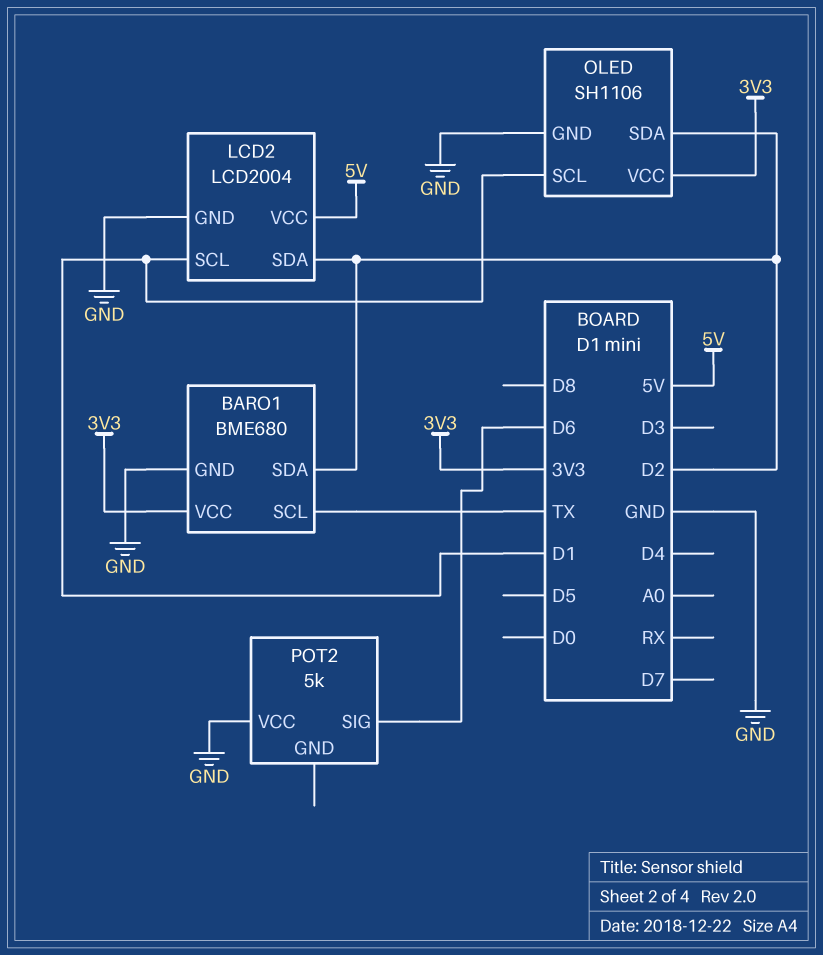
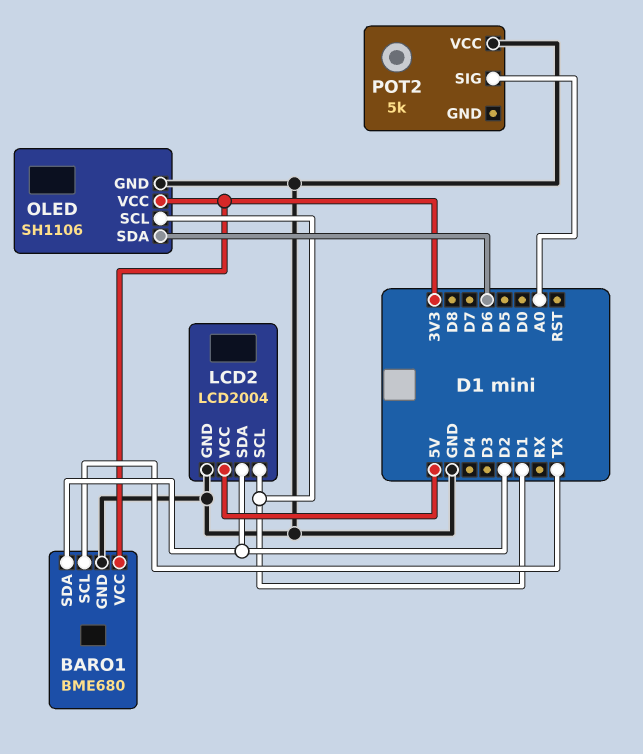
OLED pin SDA: D2 -> D6
POT2 pin SIG: D6 -> A0

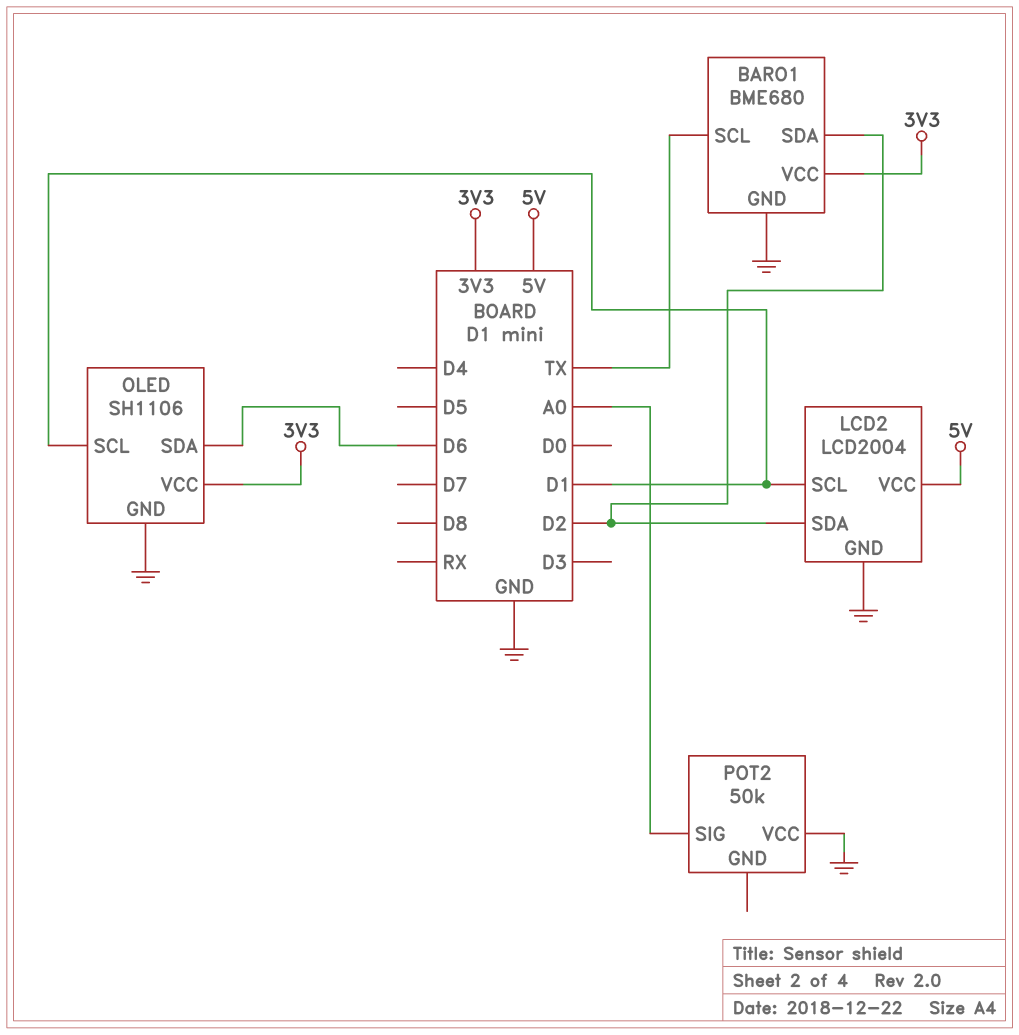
POT2: 5k -> 50k

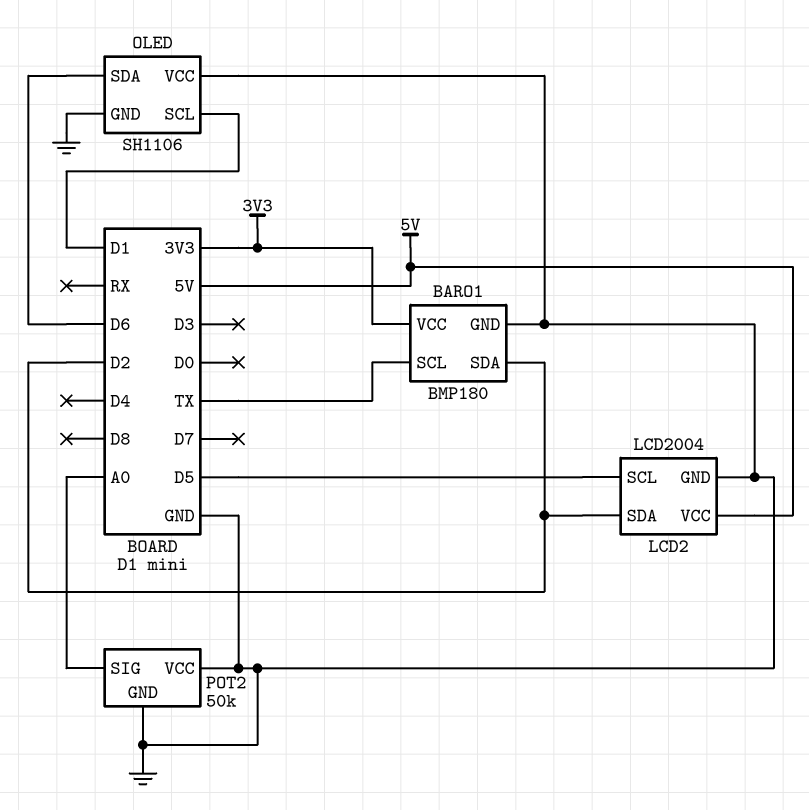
BARO1: BME680 -> BMP180
LCD2 pin SCL: D1 -> D5
OLED pin VCC: 3V3 -> GND
POT2 pin GND: none -> GND

